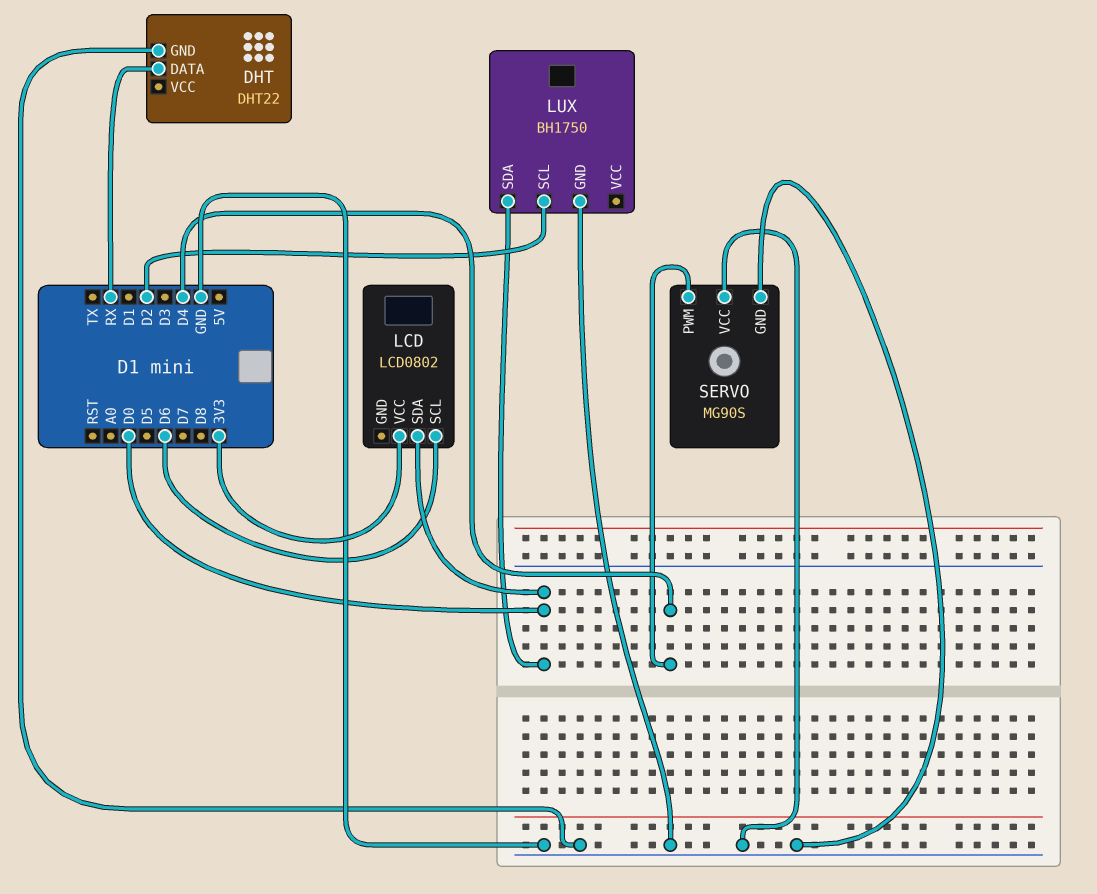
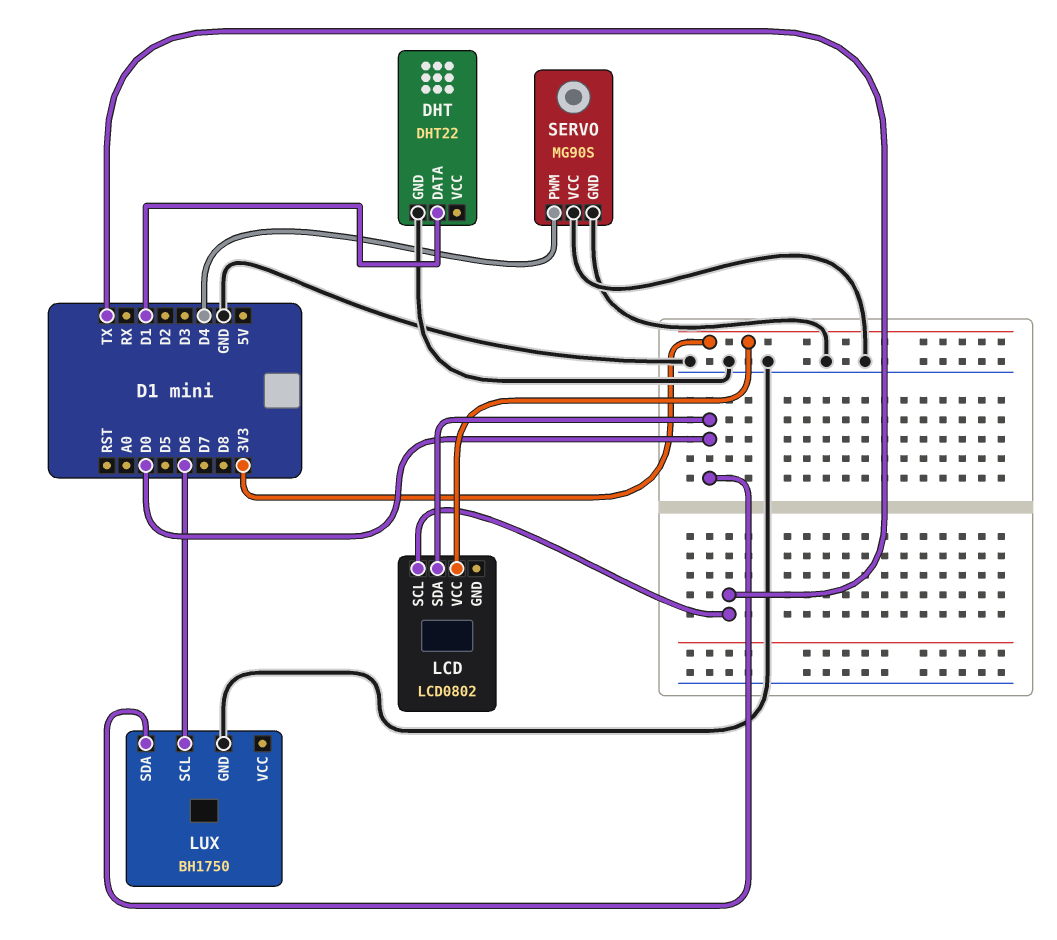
DHT pin DATA: RX -> D1
LCD pin SCL: D6 -> TX
LUX pin SCL: D2 -> D6

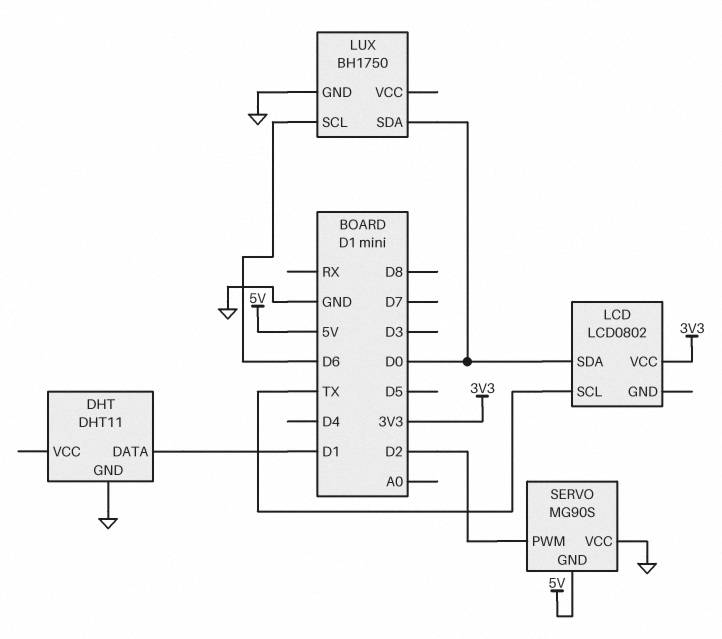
DHT: DHT22 -> DHT11
SERVO pin GND: GND -> 5V
SERVO pin PWM: D4 -> D2

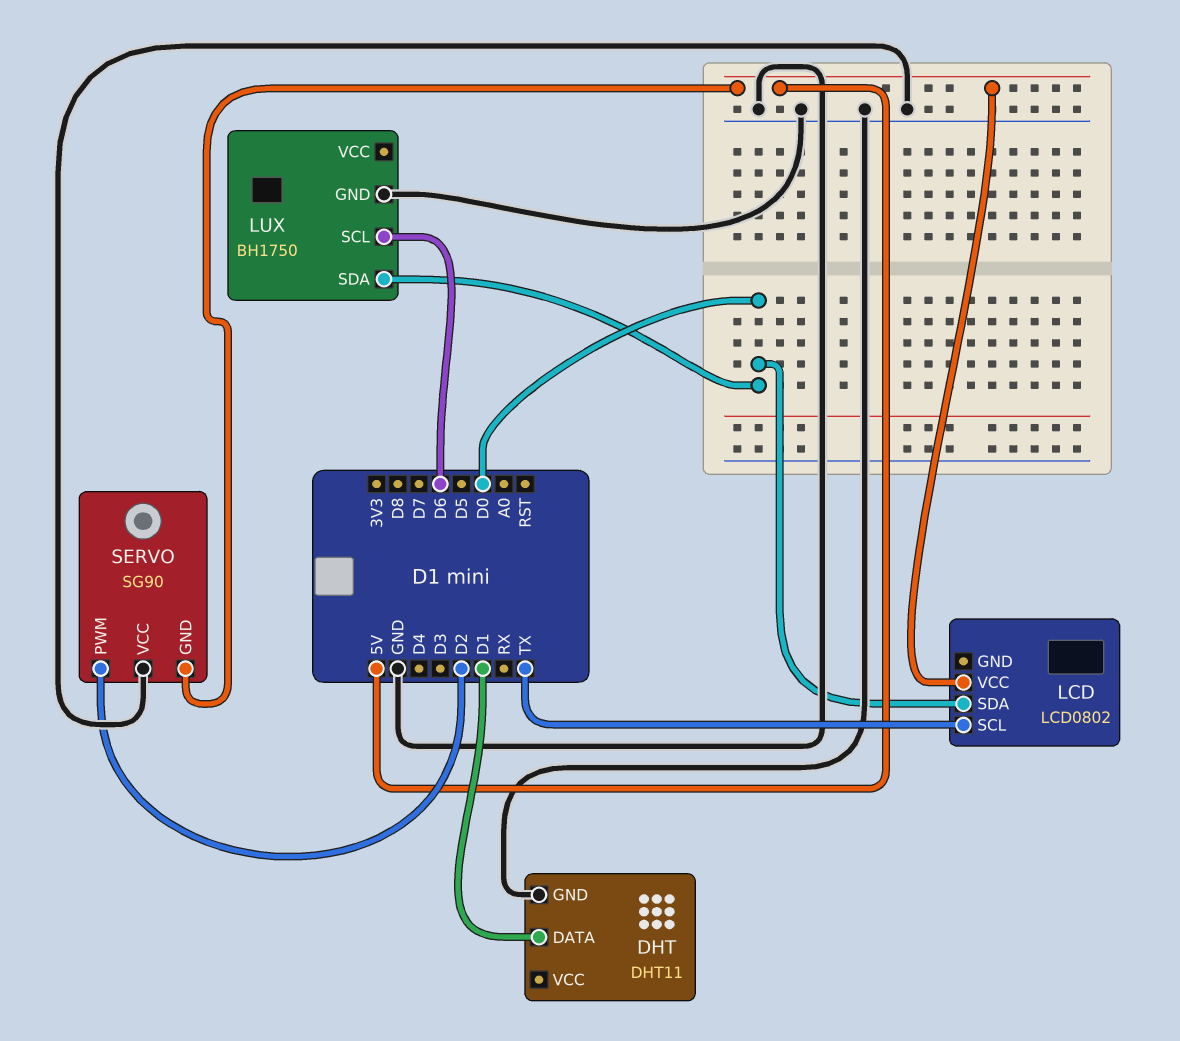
LCD pin VCC: 3V3 -> 5V
SERVO: MG90S -> SG90

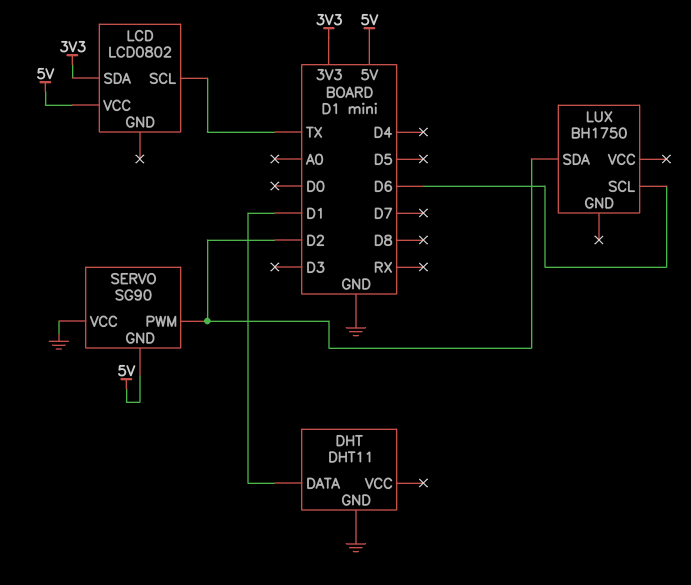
LCD pin SDA: D0 -> 3V3
LUX pin GND: GND -> none
LUX pin SDA: D0 -> D2

